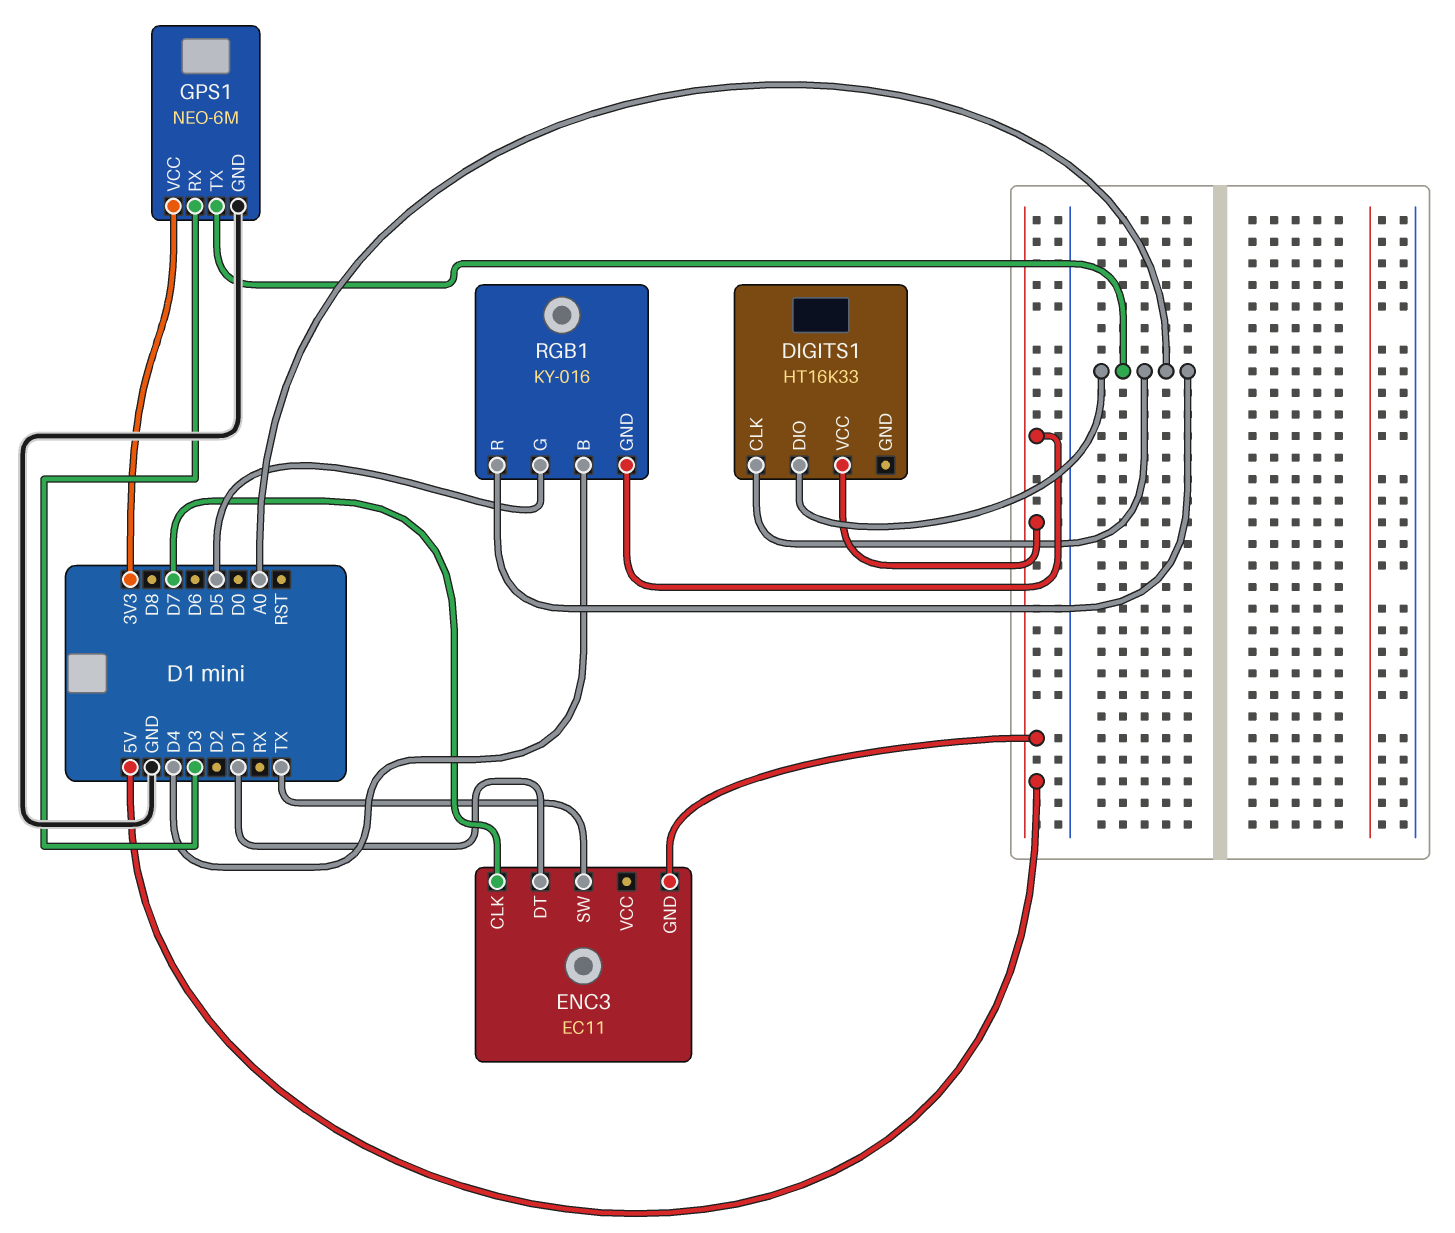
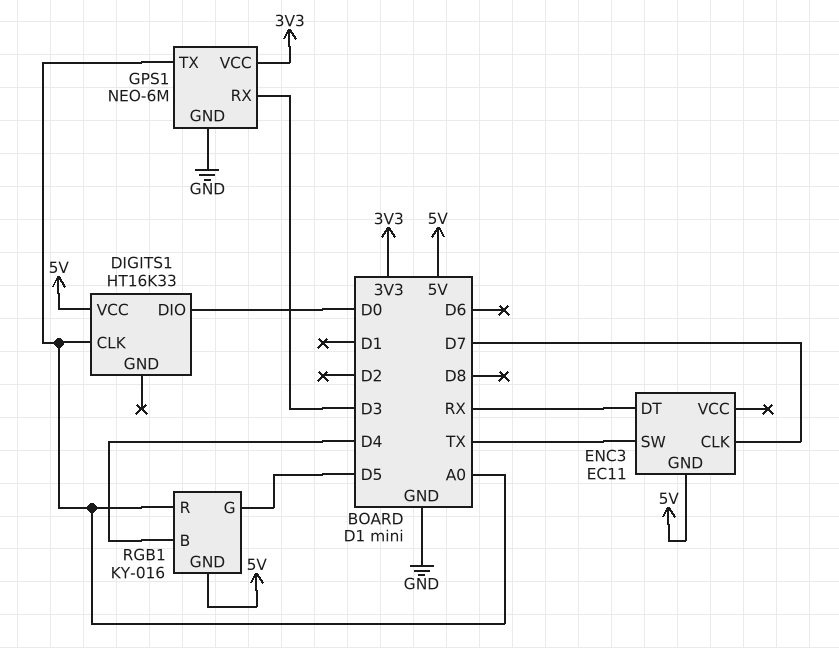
DIGITS1 pin DIO: A0 -> D0
ENC3 pin DT: D1 -> RX

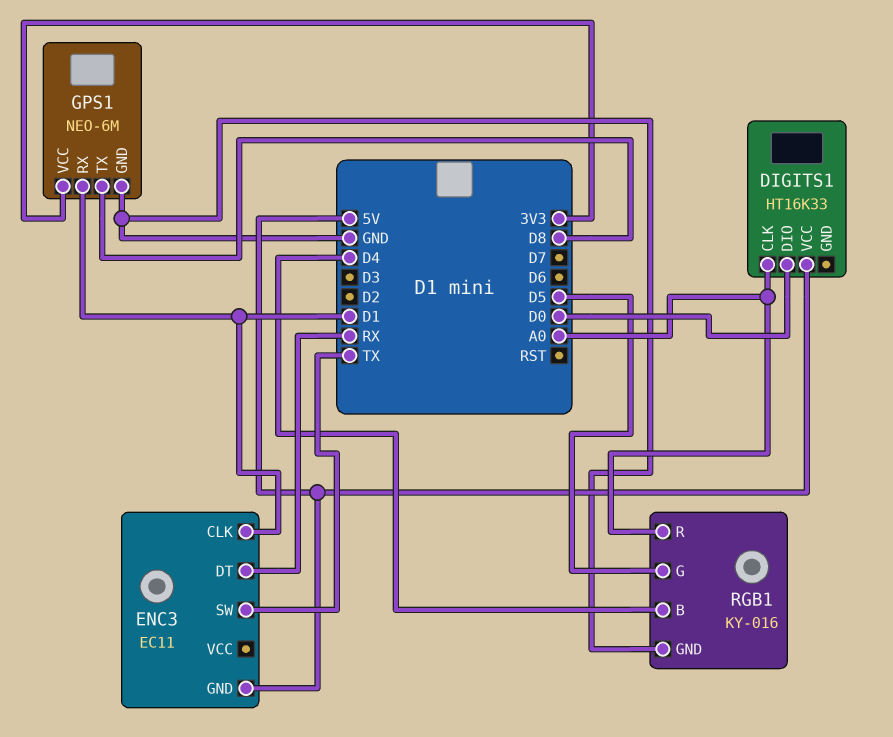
ENC3 pin CLK: D7 -> D1
GPS1 pin RX: D3 -> D1
GPS1 pin TX: A0 -> D8
RGB1 pin GND: 5V -> GND

